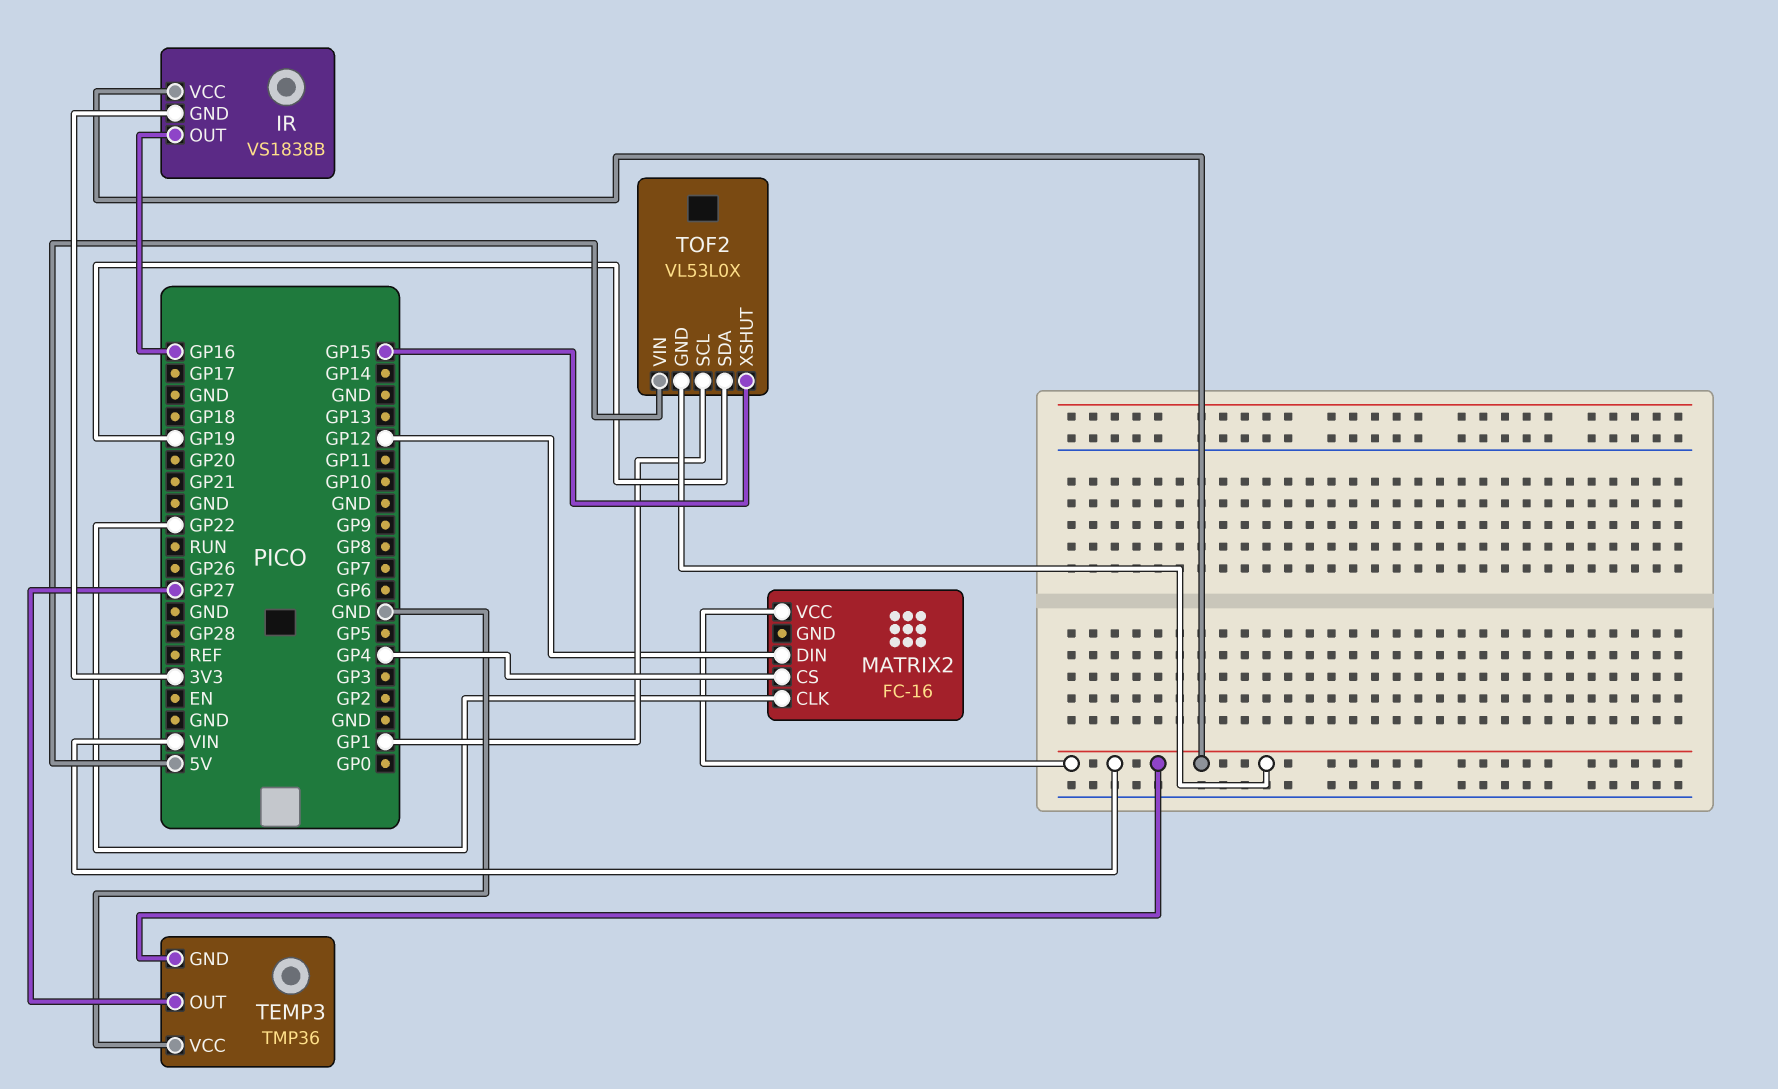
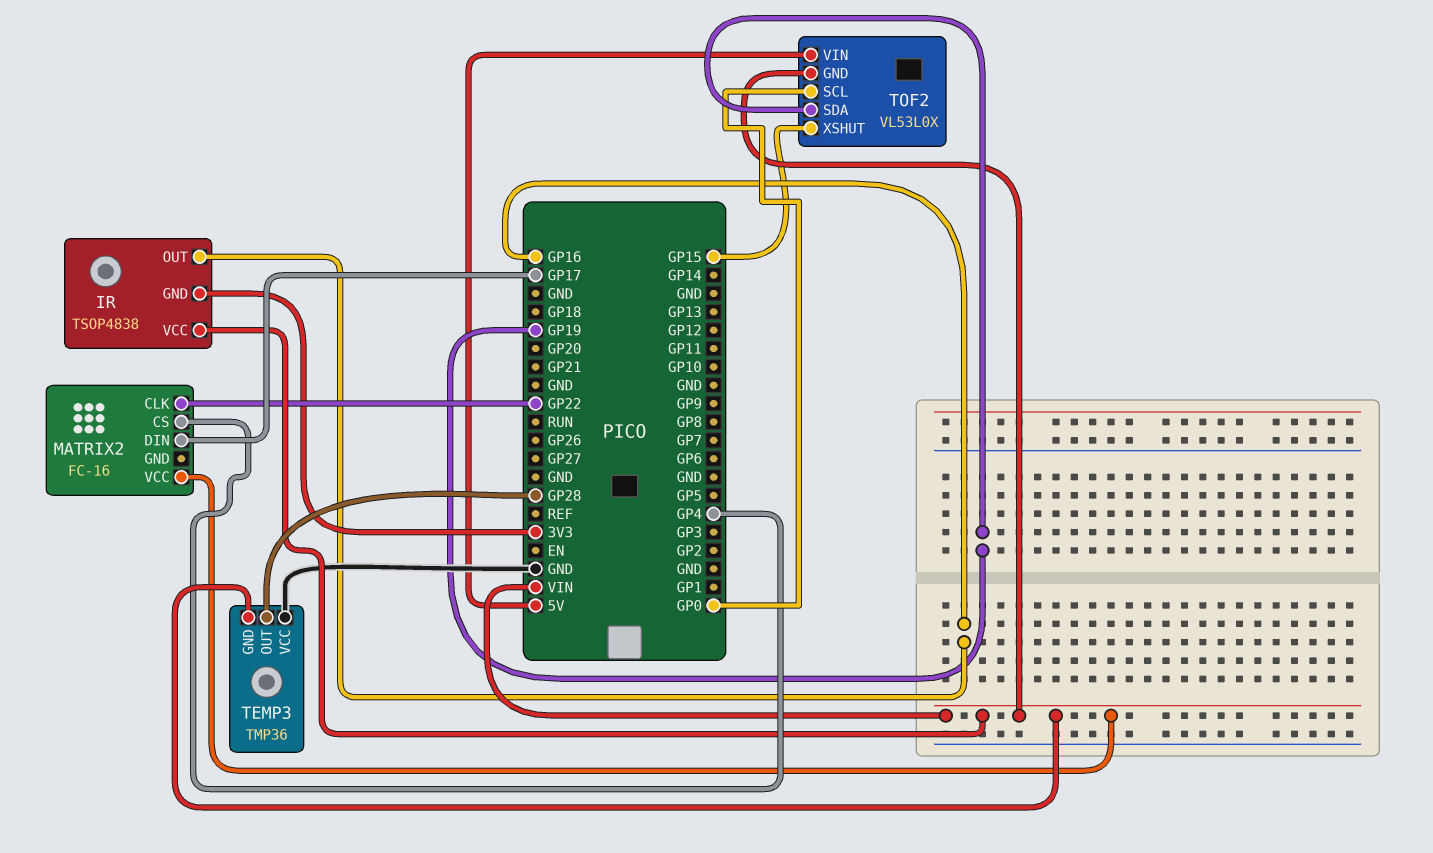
IR: VS1838B -> TSOP4838
MATRIX2 pin DIN: GP12 -> GP17
TEMP3 pin OUT: GP27 -> GP28
TOF2 pin SCL: GP1 -> GP0

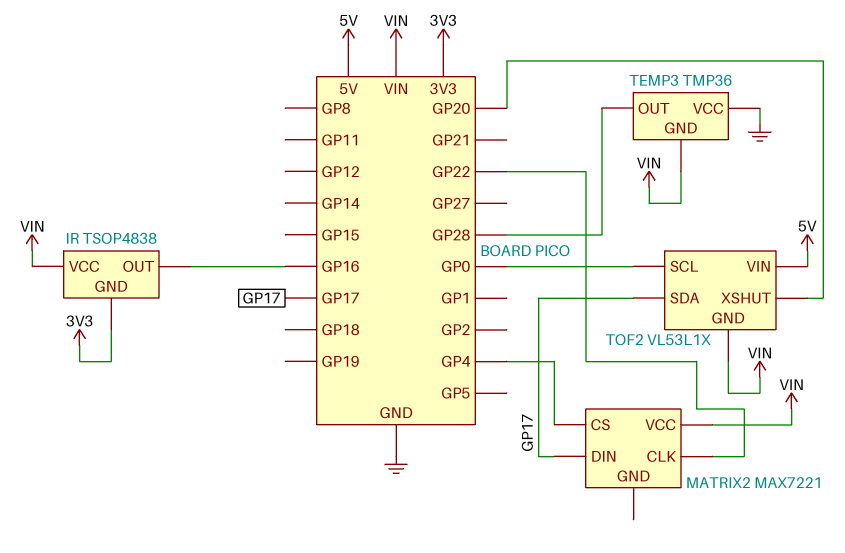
MATRIX2: FC-16 -> MAX7221
TOF2: VL53L0X -> VL53L1X
TOF2 pin SDA: GP19 -> GP17
TOF2 pin XSHUT: GP15 -> GP20

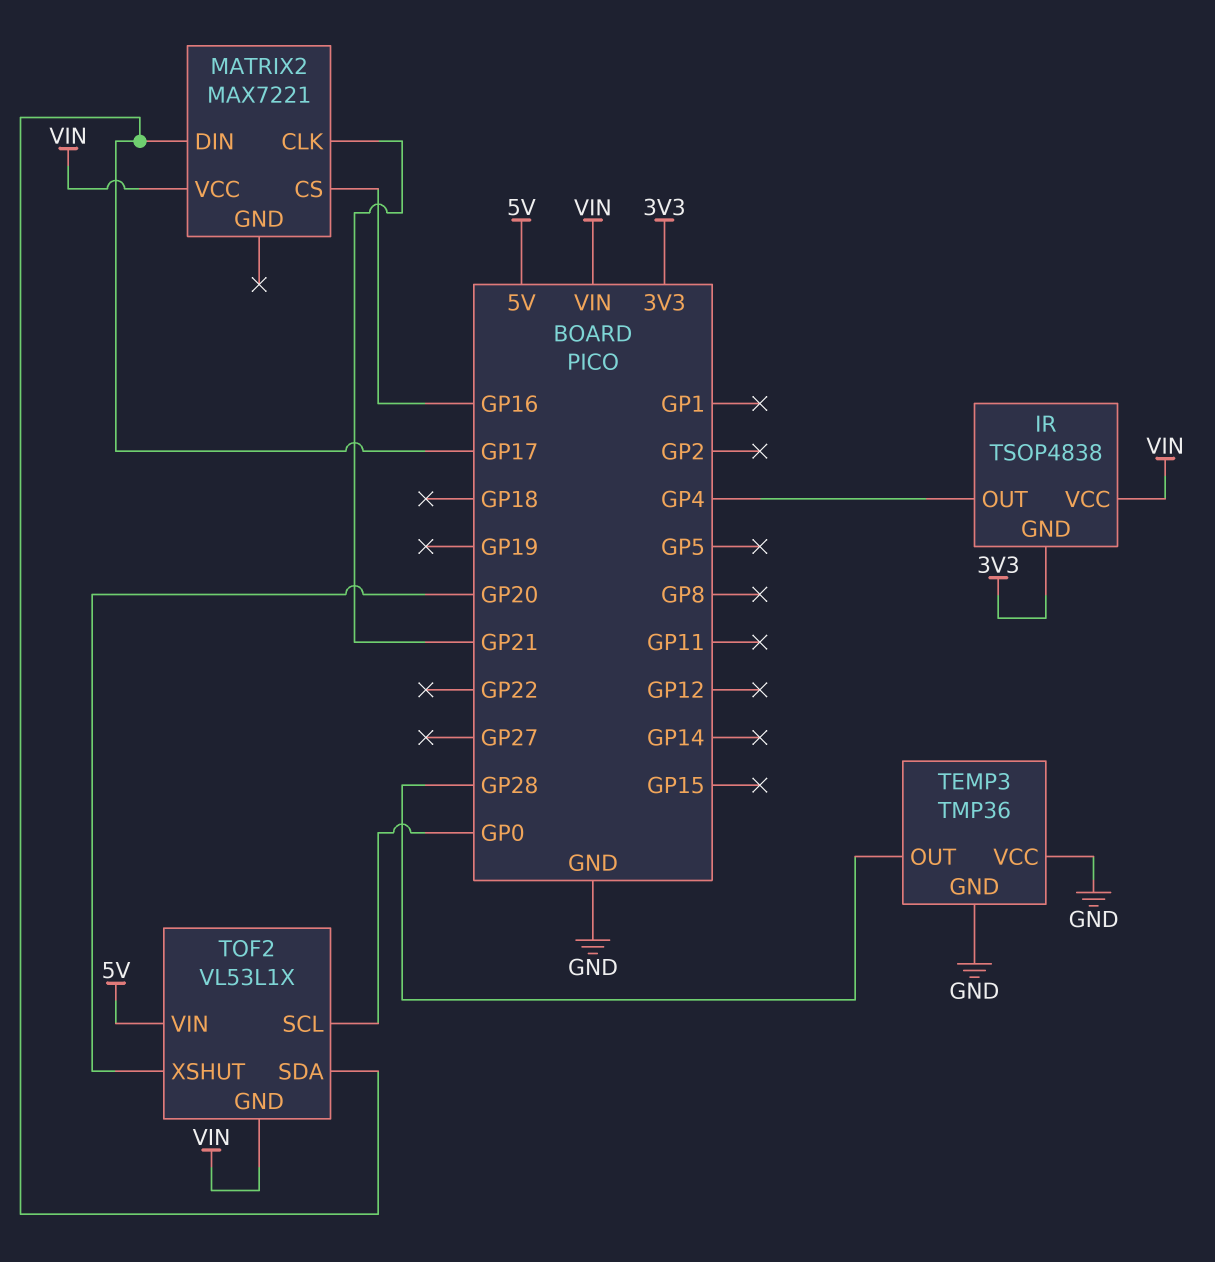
IR pin OUT: GP16 -> GP4
MATRIX2 pin CLK: GP22 -> GP21
MATRIX2 pin CS: GP4 -> GP16
TEMP3 pin GND: VIN -> GND

